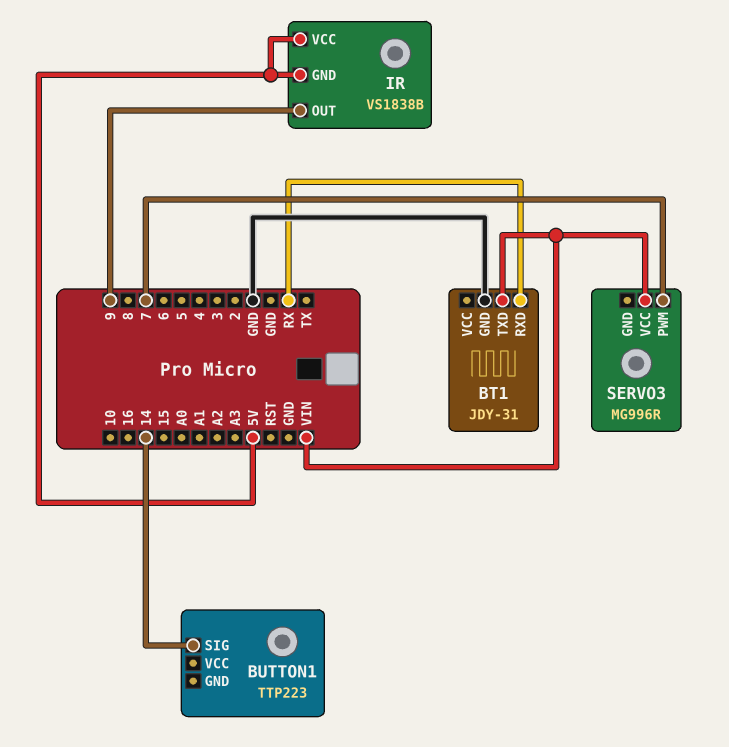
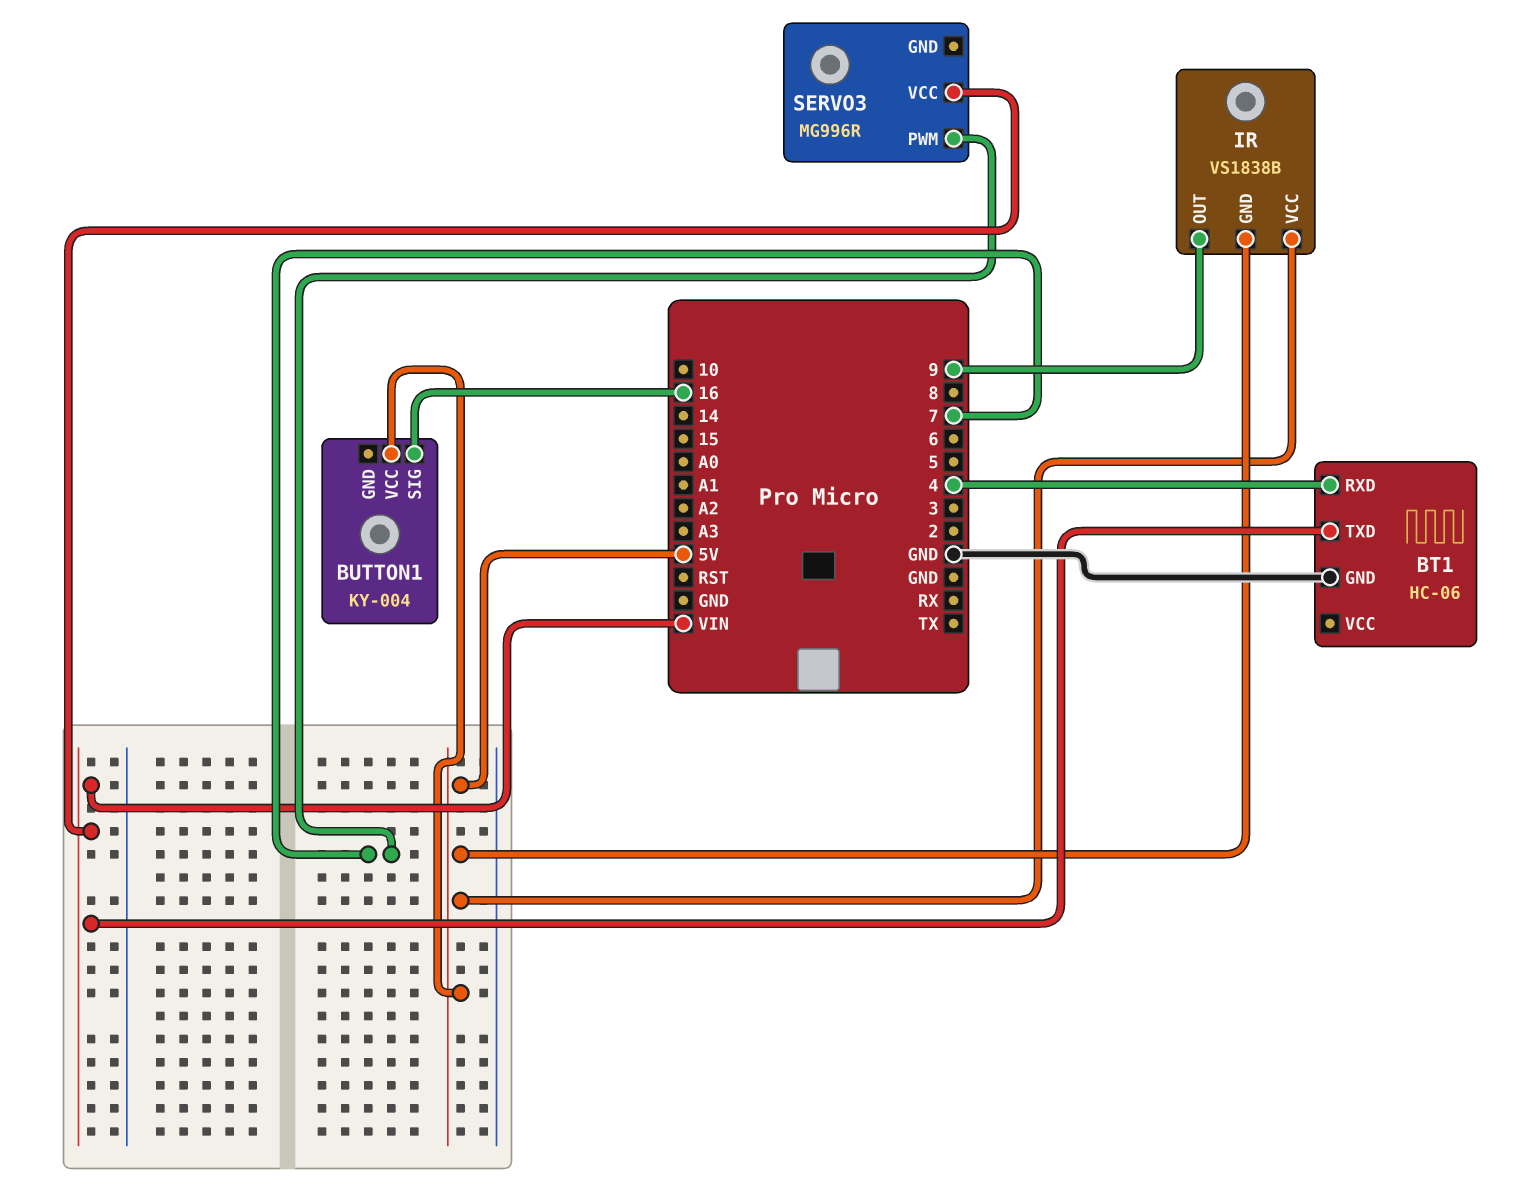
BT1: JDY-31 -> HC-06
BT1 pin RXD: RX -> 4
BUTTON1: TTP223 -> KY-004
BUTTON1 pin SIG: 14 -> 16
BUTTON1 pin VCC: none -> 5V

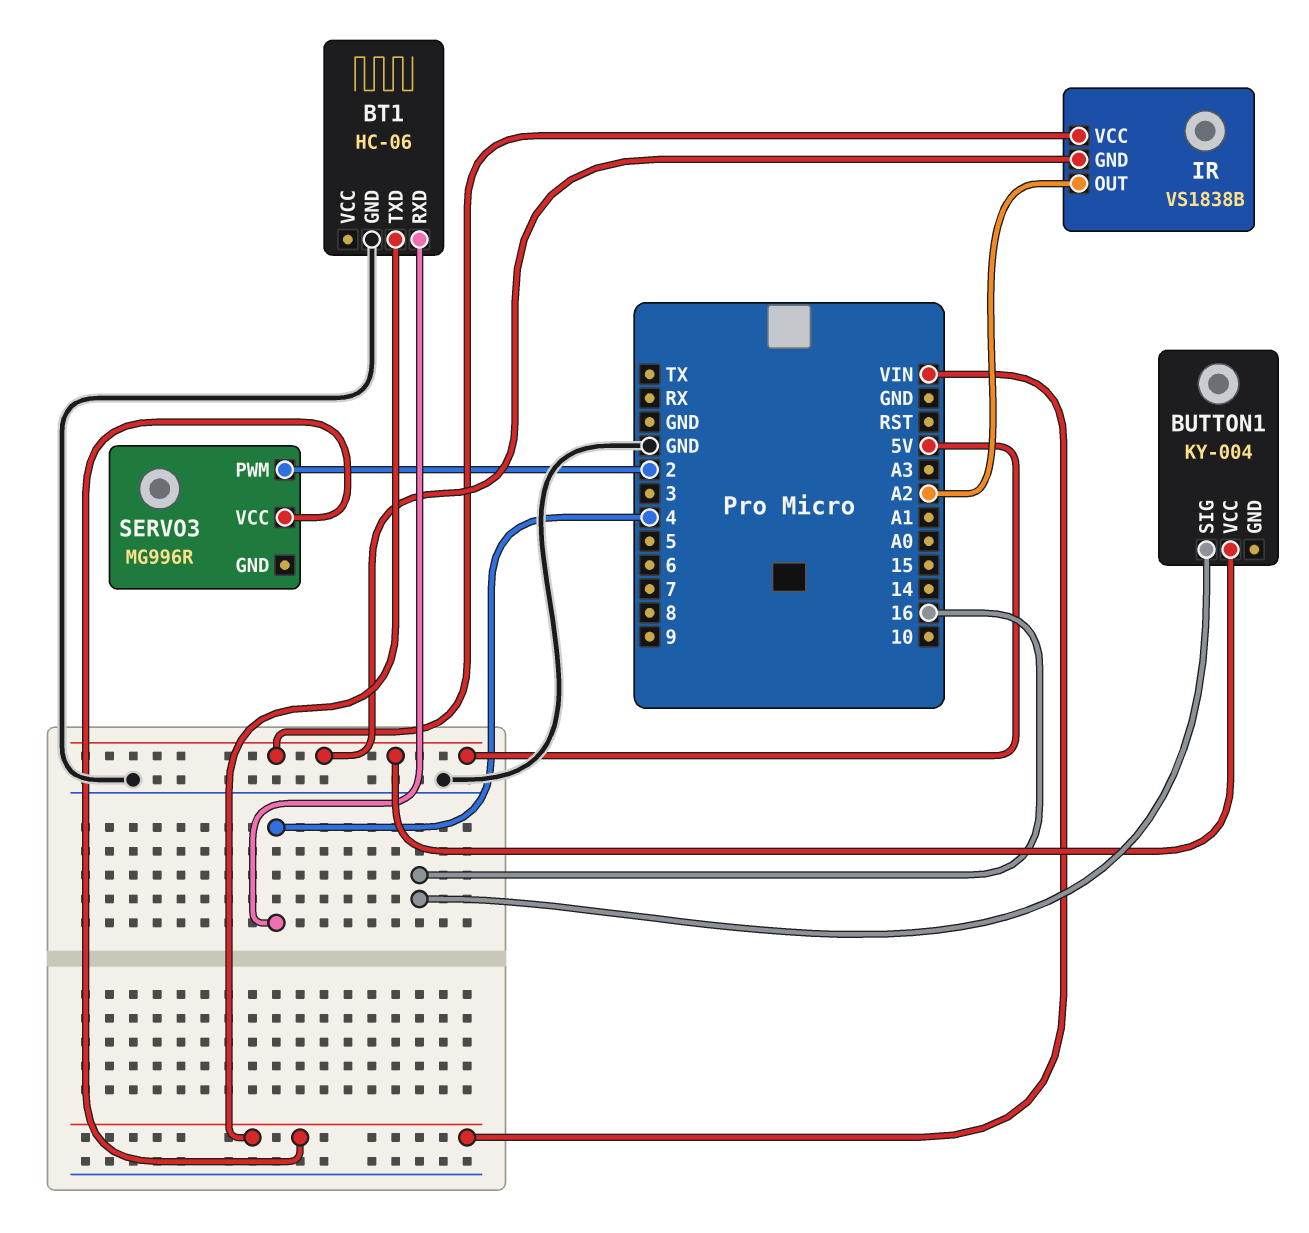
IR pin OUT: 9 -> A2
SERVO3 pin PWM: 7 -> 2

